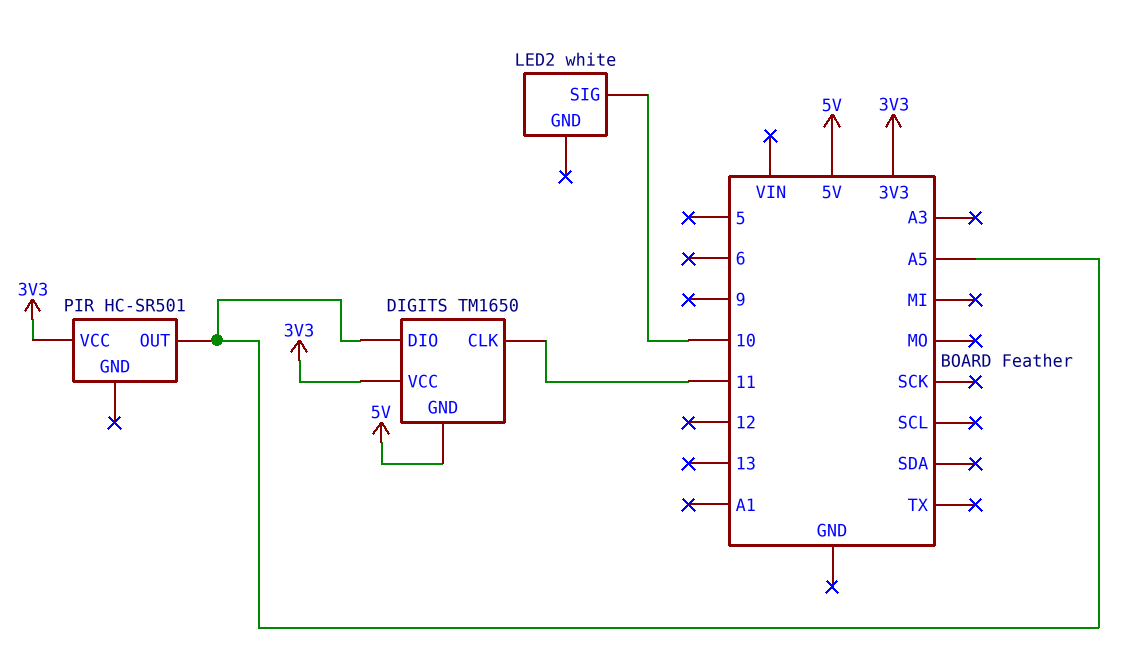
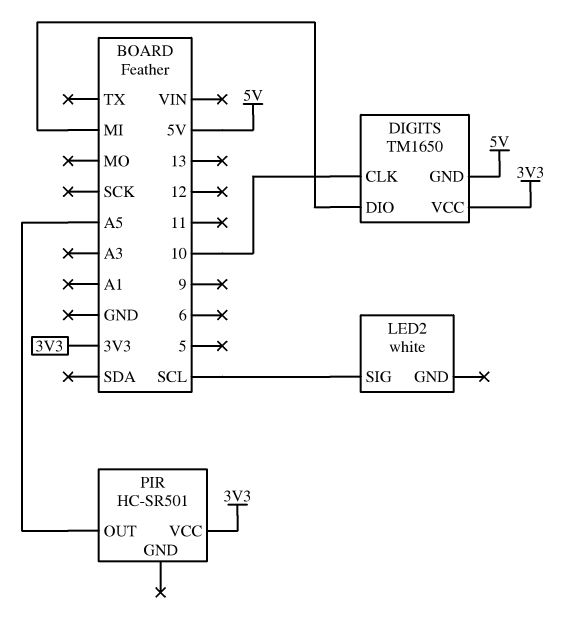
DIGITS pin CLK: 11 -> 10
DIGITS pin DIO: A5 -> MI
LED2 pin SIG: 10 -> SCL

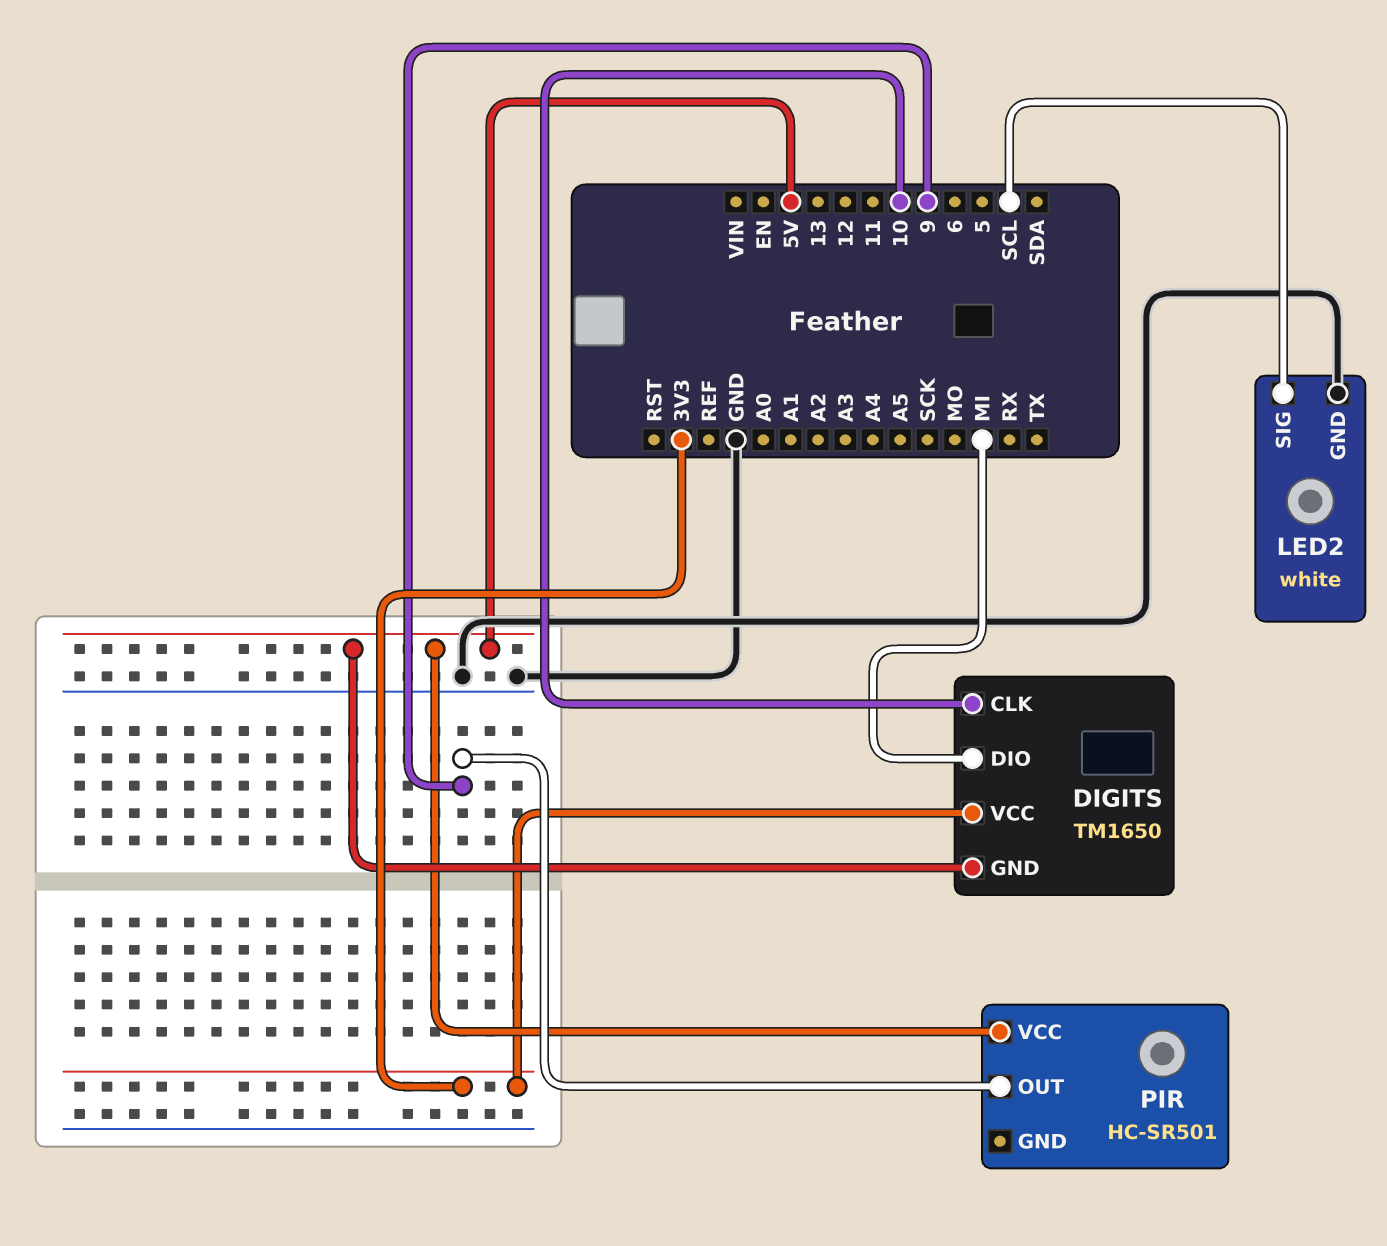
LED2 pin GND: none -> GND
PIR pin OUT: A5 -> 9
PIR pin VCC: 3V3 -> 5V

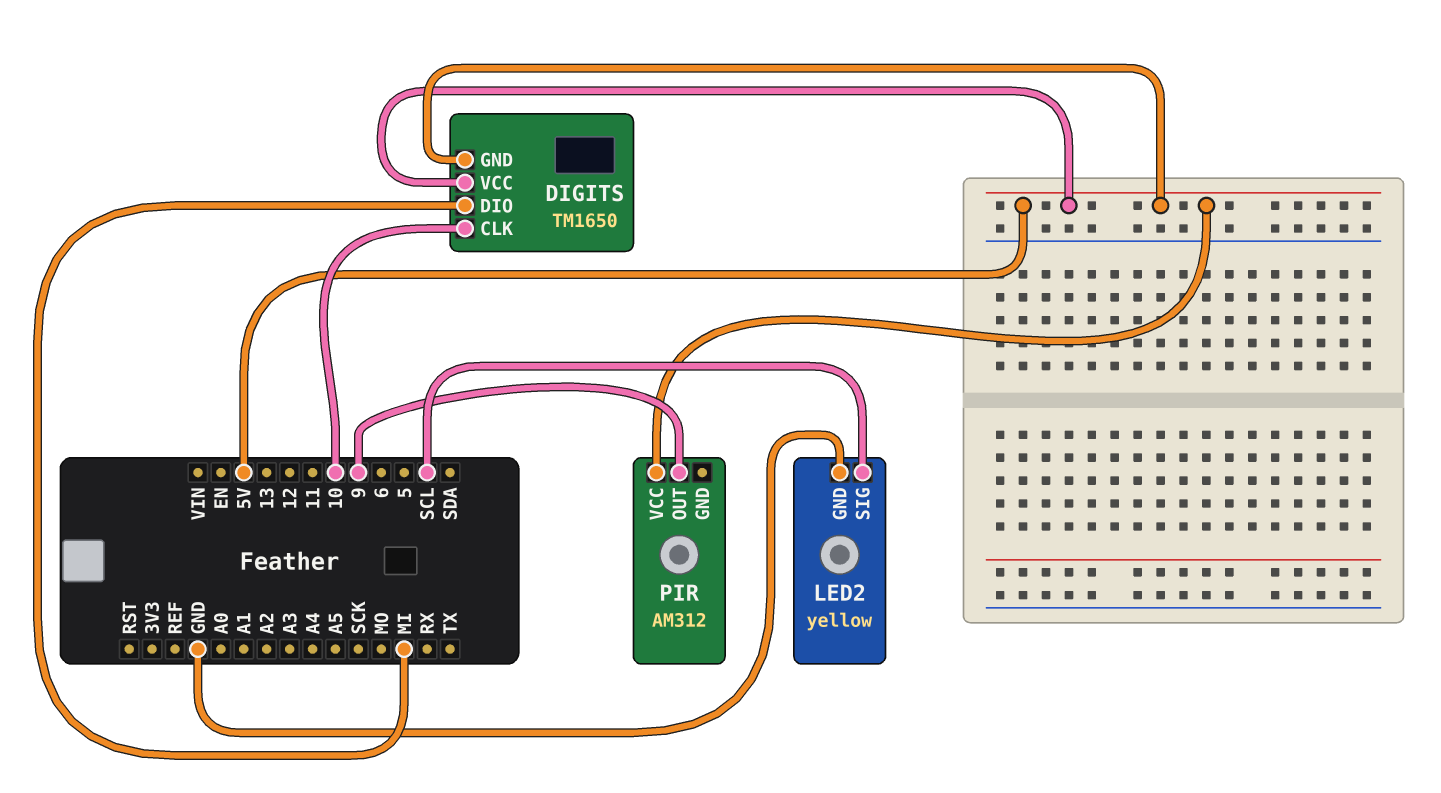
DIGITS pin VCC: 3V3 -> 5V
LED2: white -> yellow
PIR: HC-SR501 -> AM312

